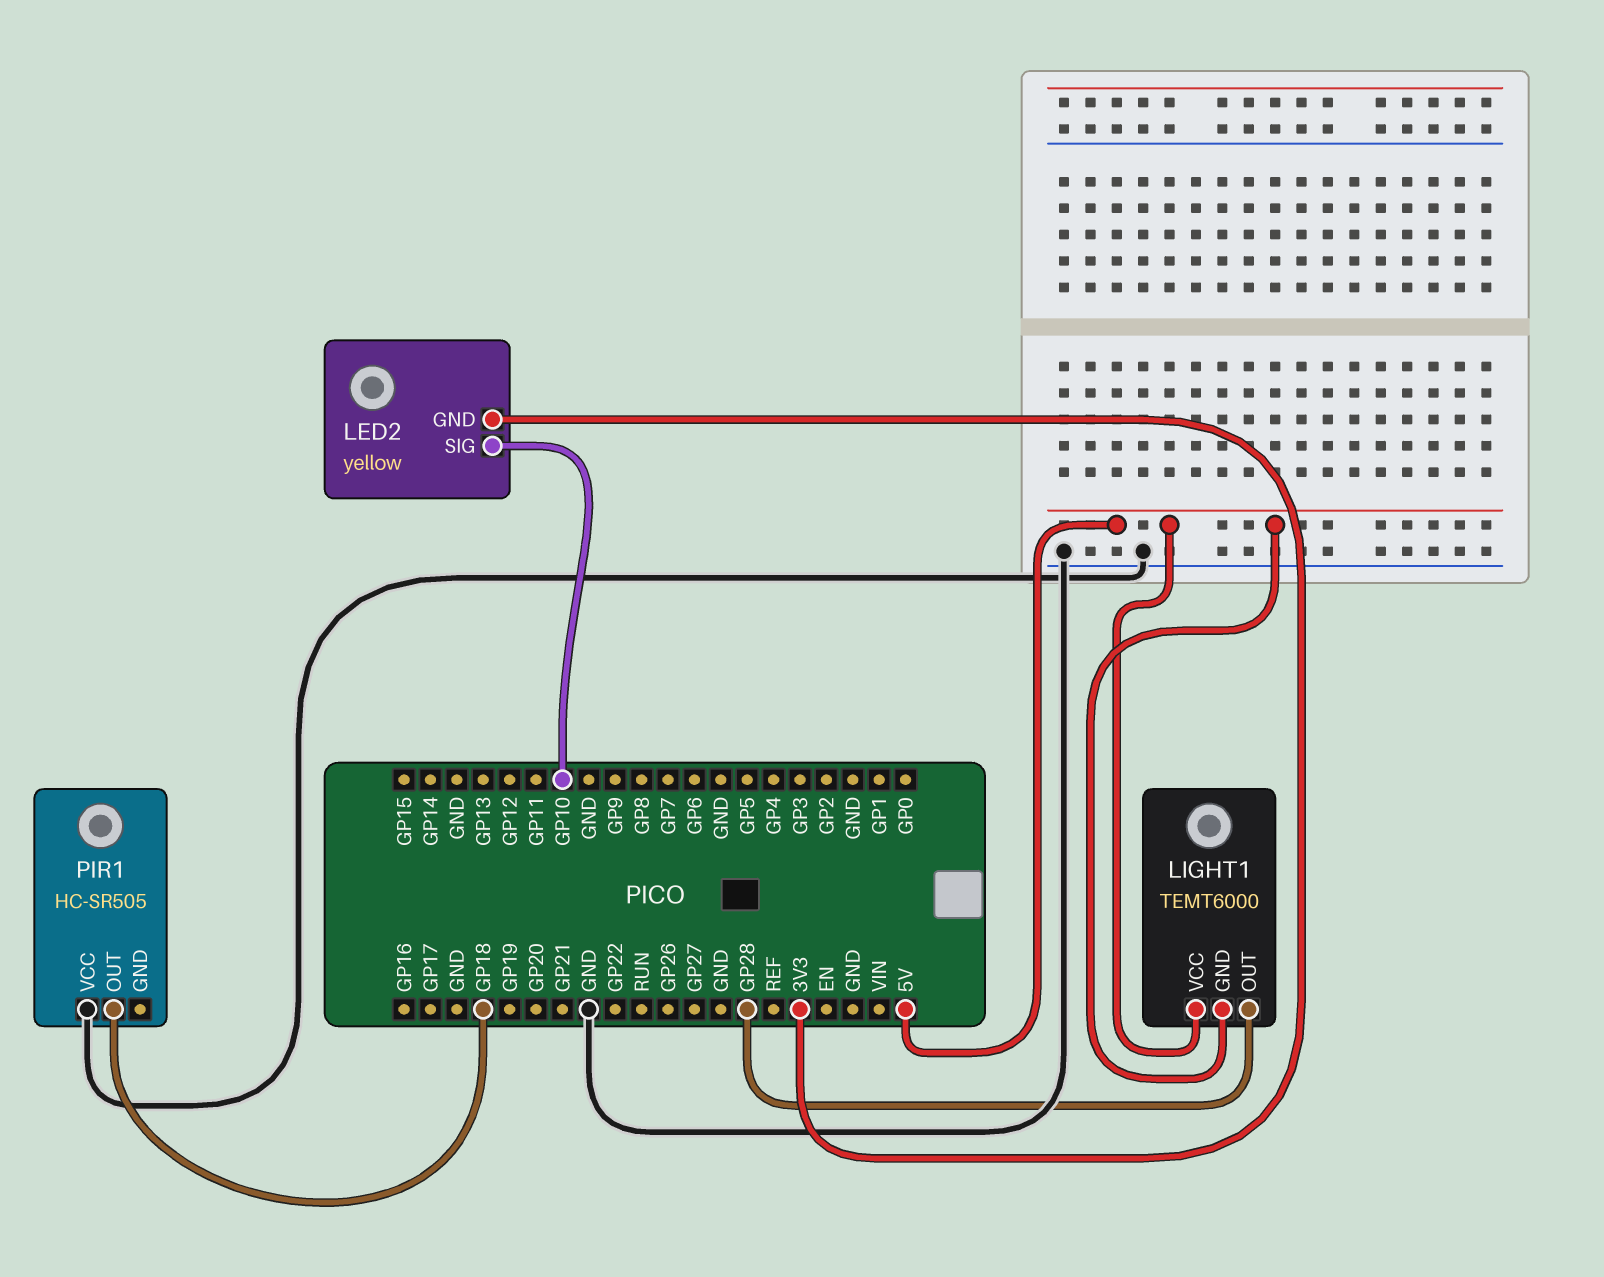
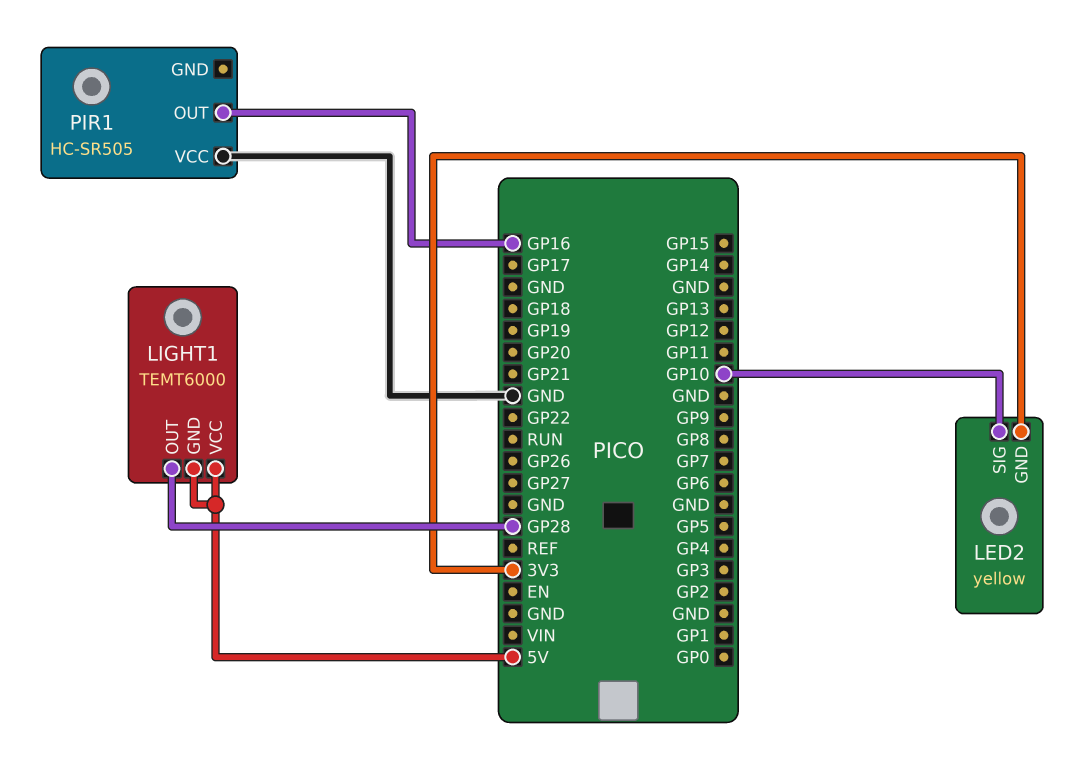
PIR1 pin OUT: GP18 -> GP16

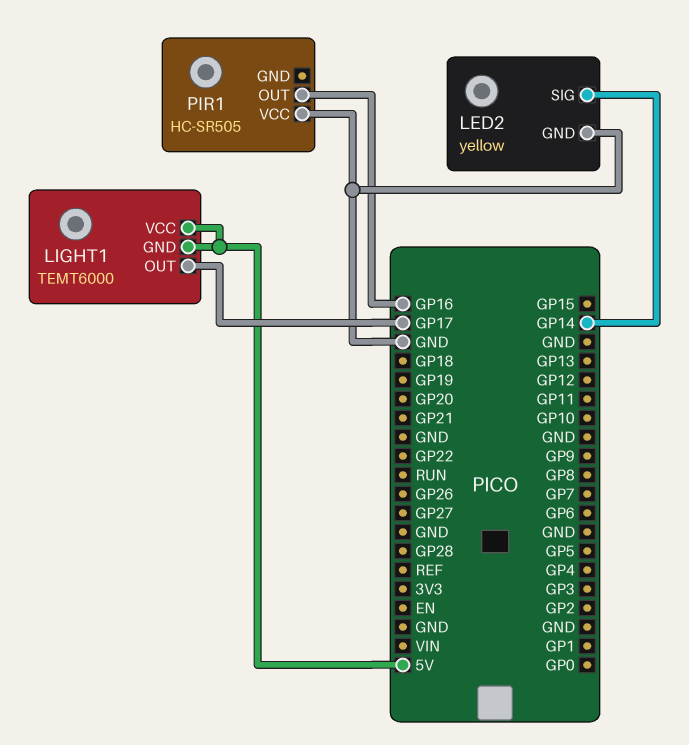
LED2 pin GND: 3V3 -> GND
LED2 pin SIG: GP10 -> GP14
LIGHT1 pin OUT: GP28 -> GP17

